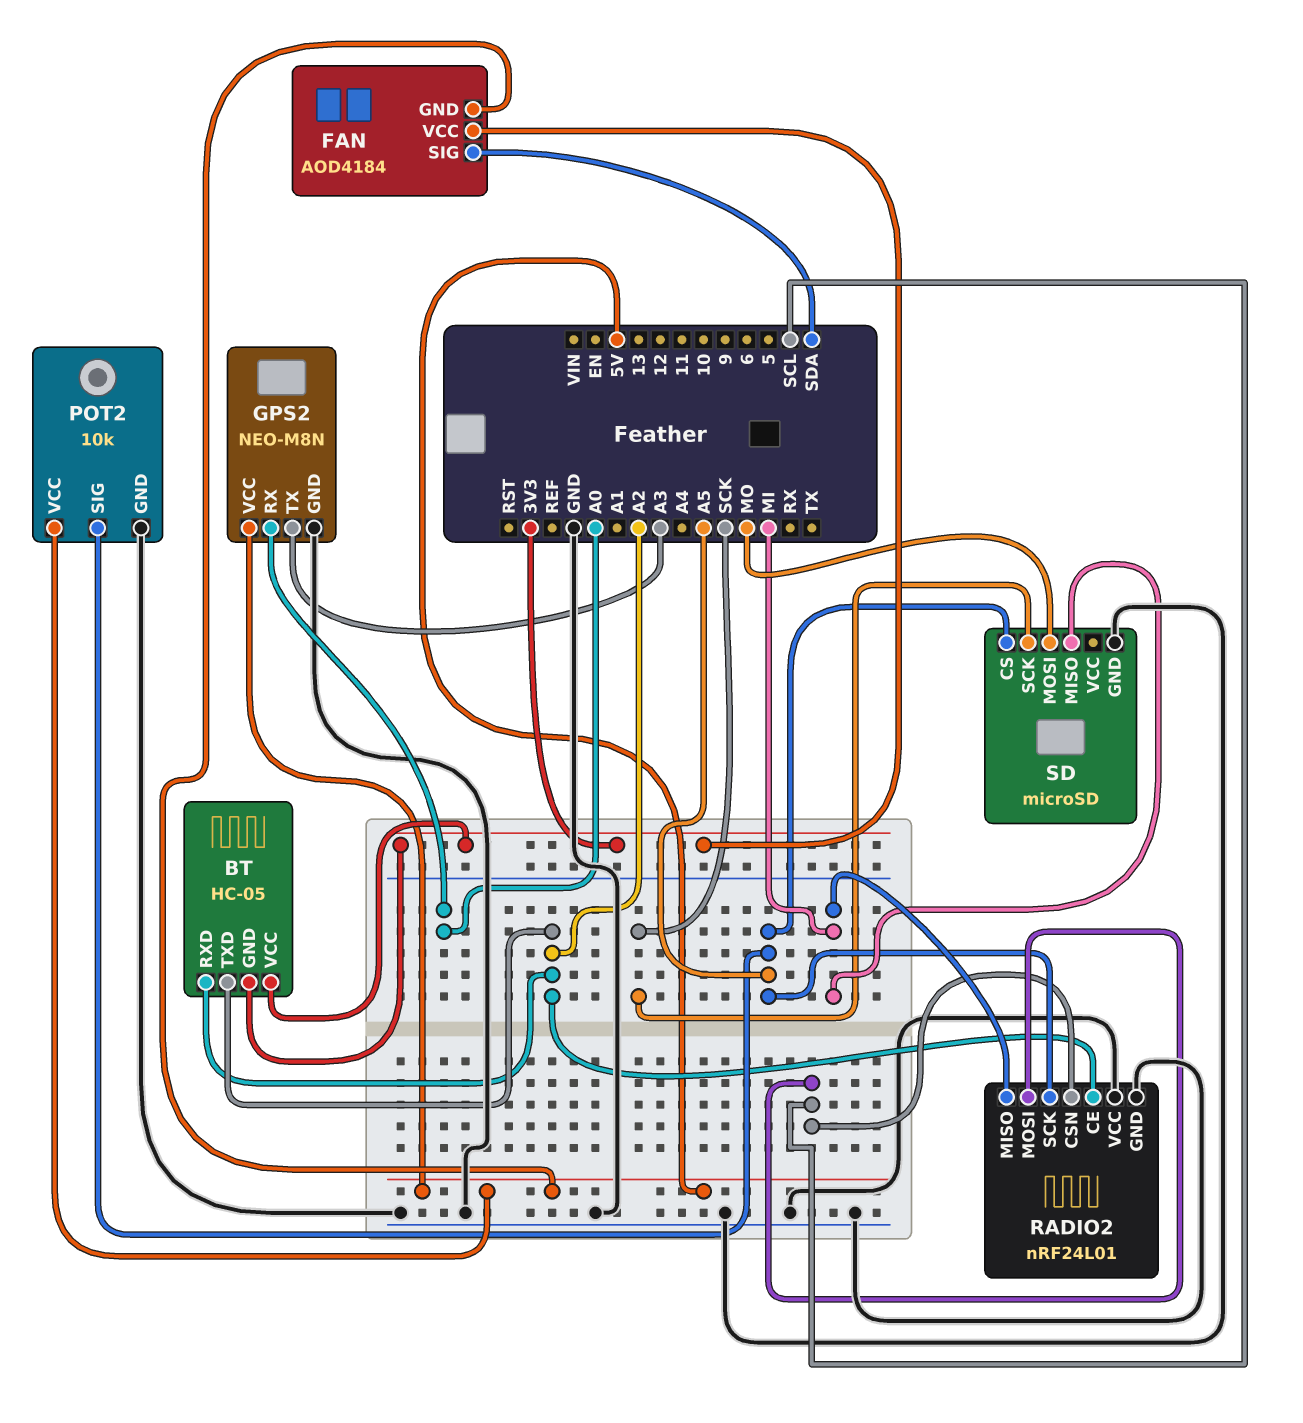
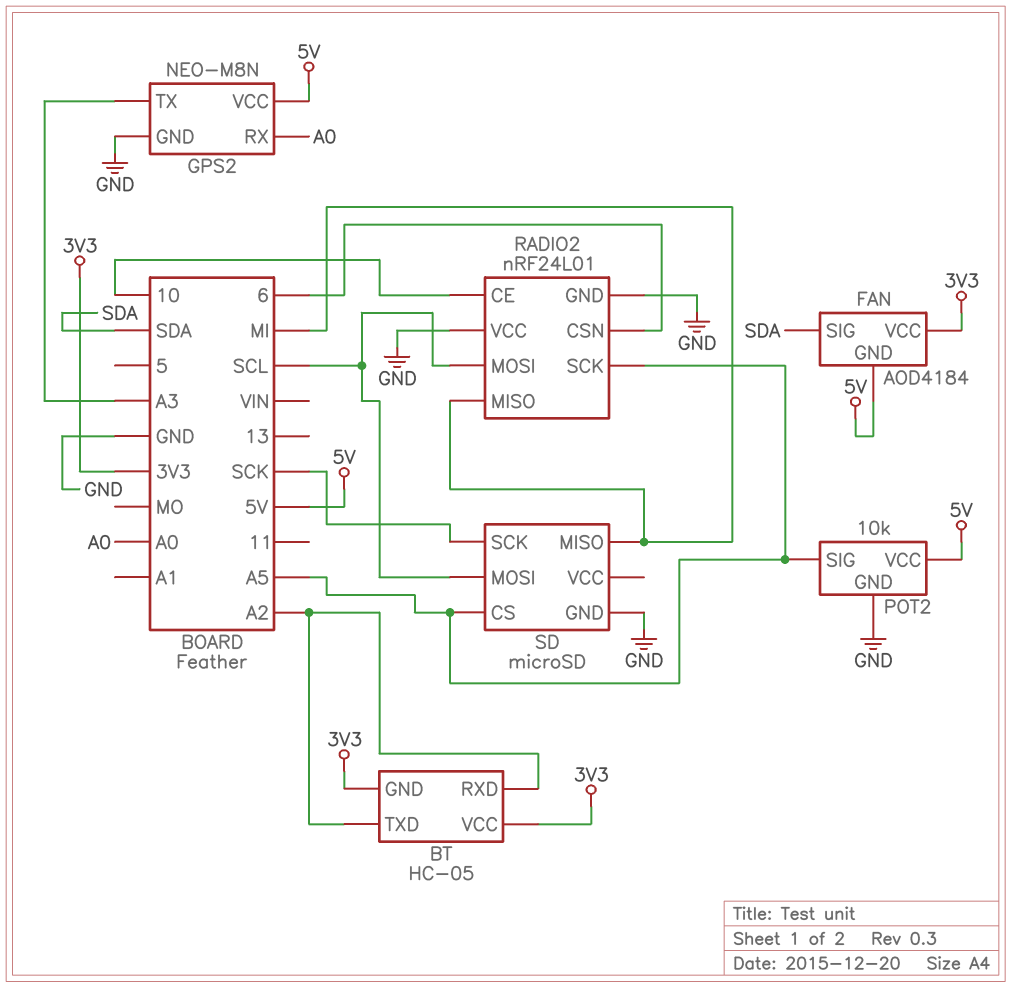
RADIO2 pin CE: A2 -> 10
RADIO2 pin CSN: SCL -> 6
SD pin MOSI: MO -> SCL

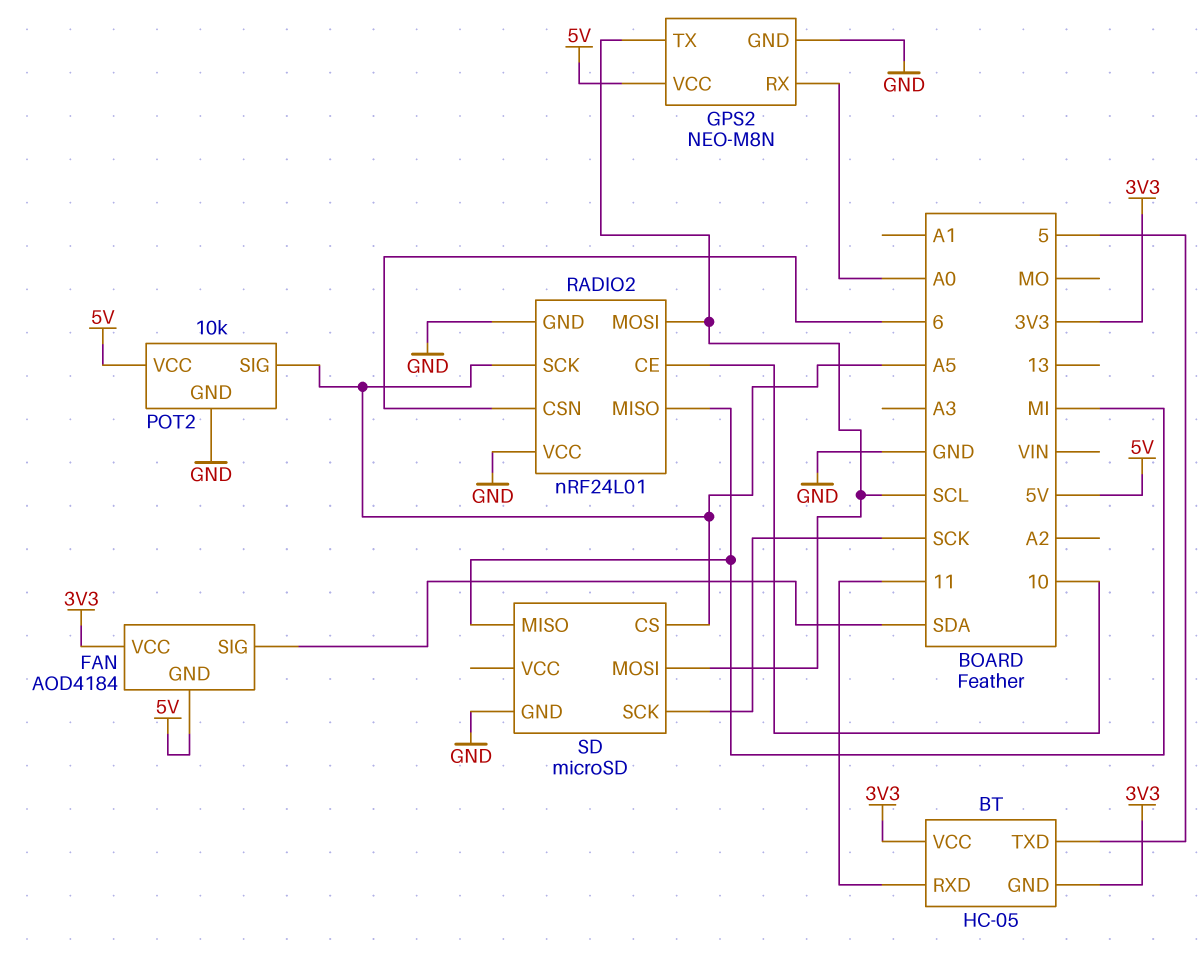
BT pin RXD: A2 -> 11
BT pin TXD: A2 -> 5
GPS2 pin TX: A3 -> SCL

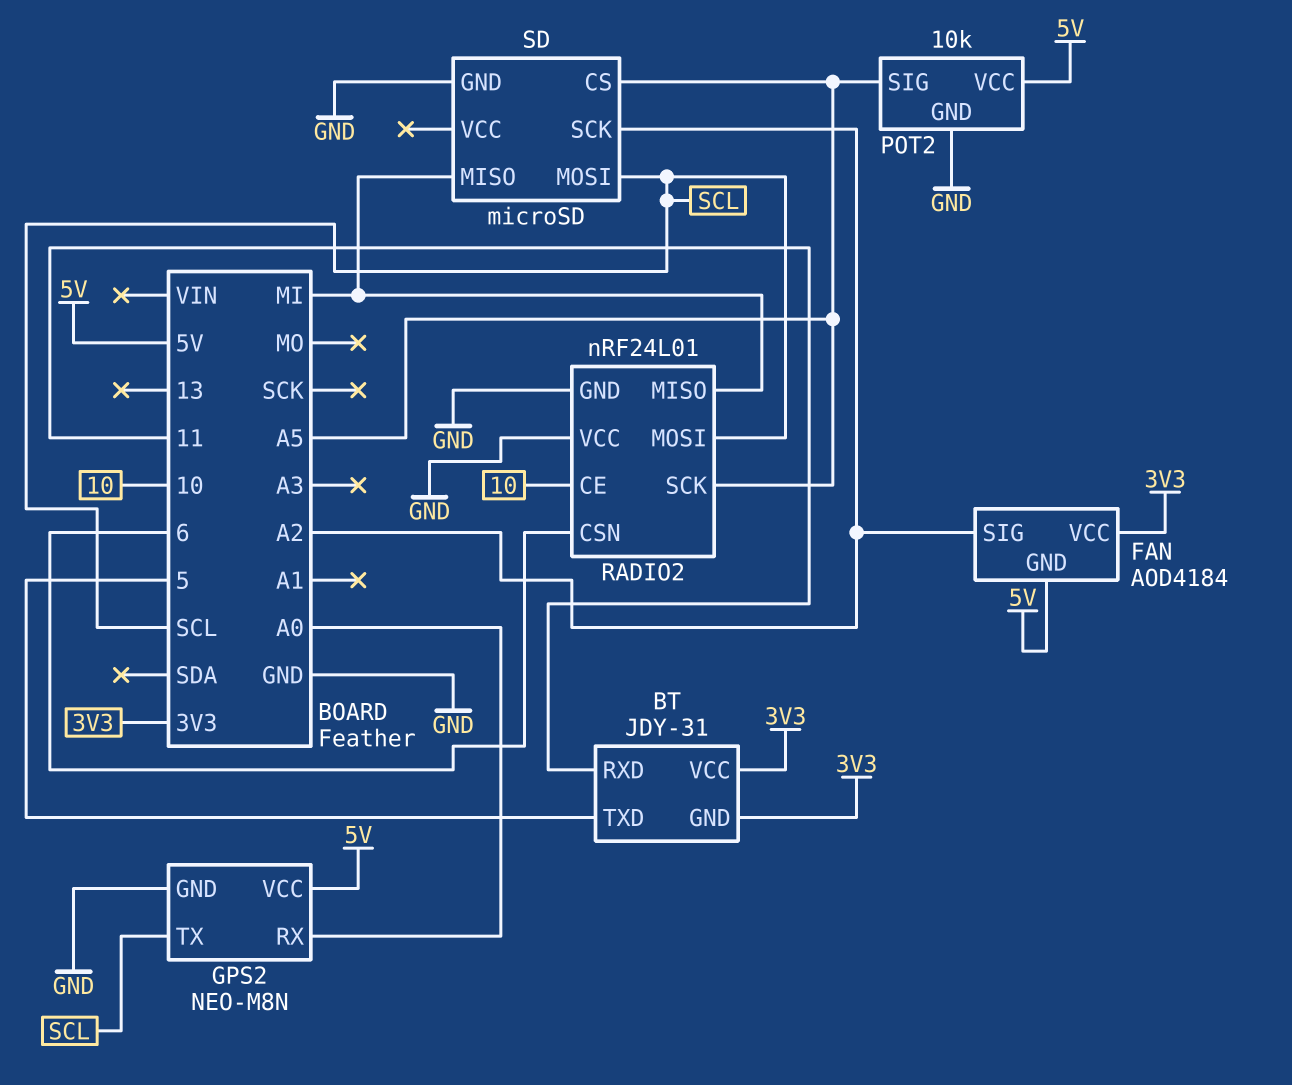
BT: HC-05 -> JDY-31
FAN pin SIG: SDA -> A2
SD pin SCK: SCK -> A2

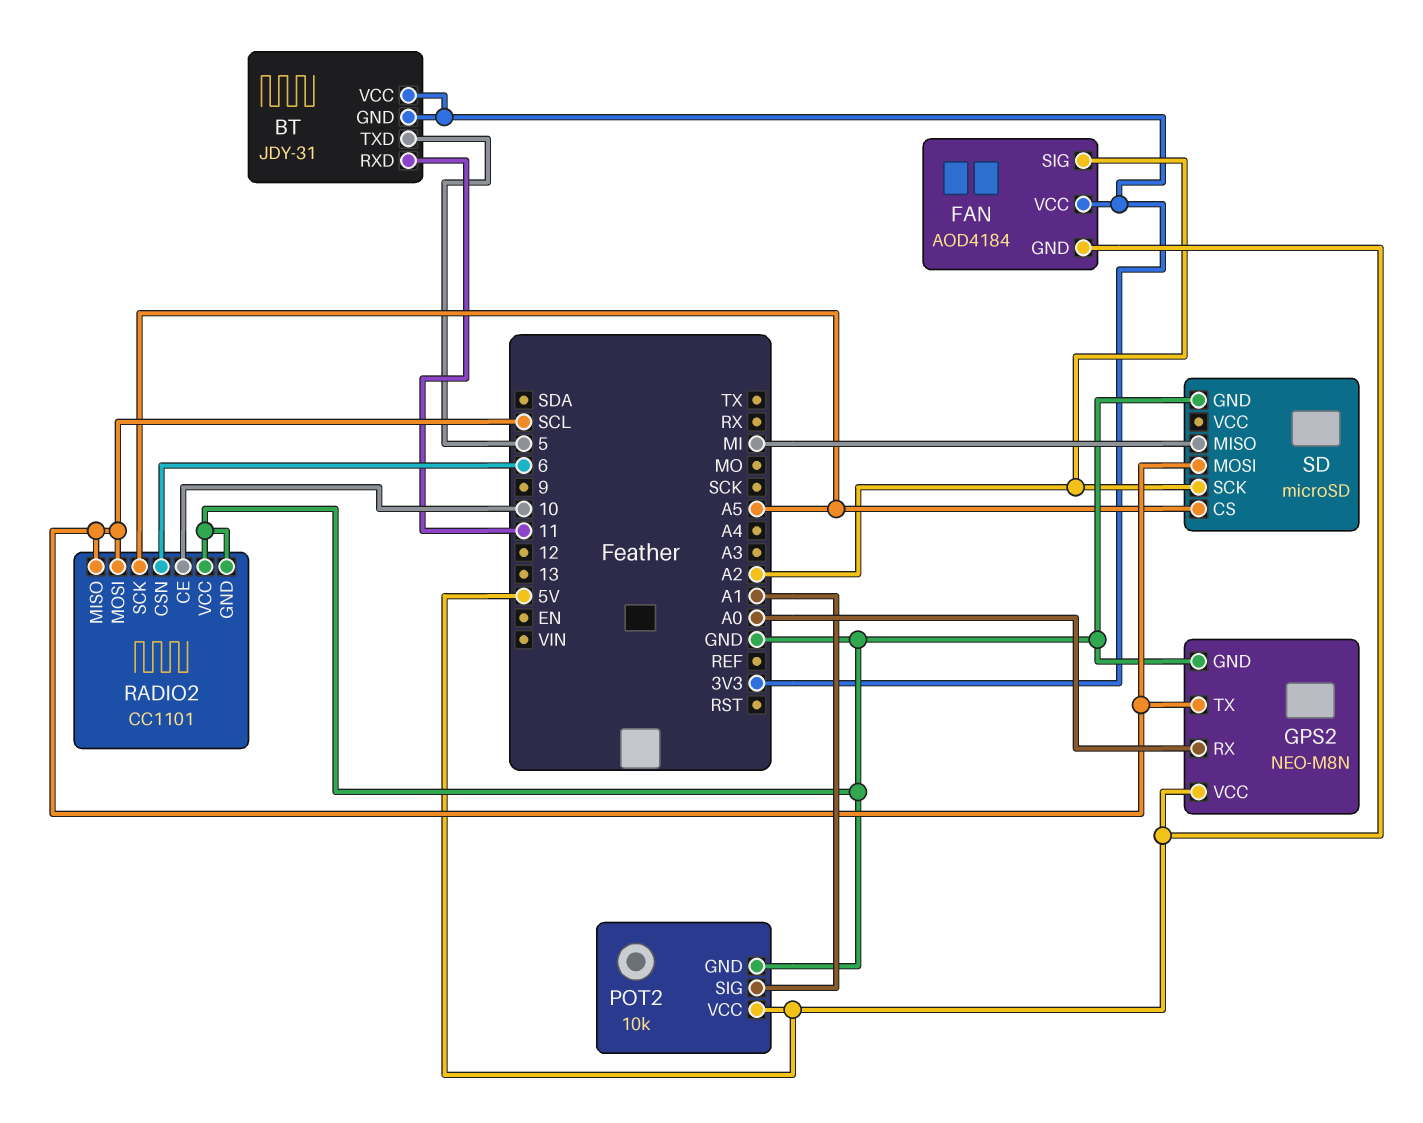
POT2 pin SIG: A5 -> A1
RADIO2: nRF24L01 -> CC1101
RADIO2 pin MISO: MI -> SCL

